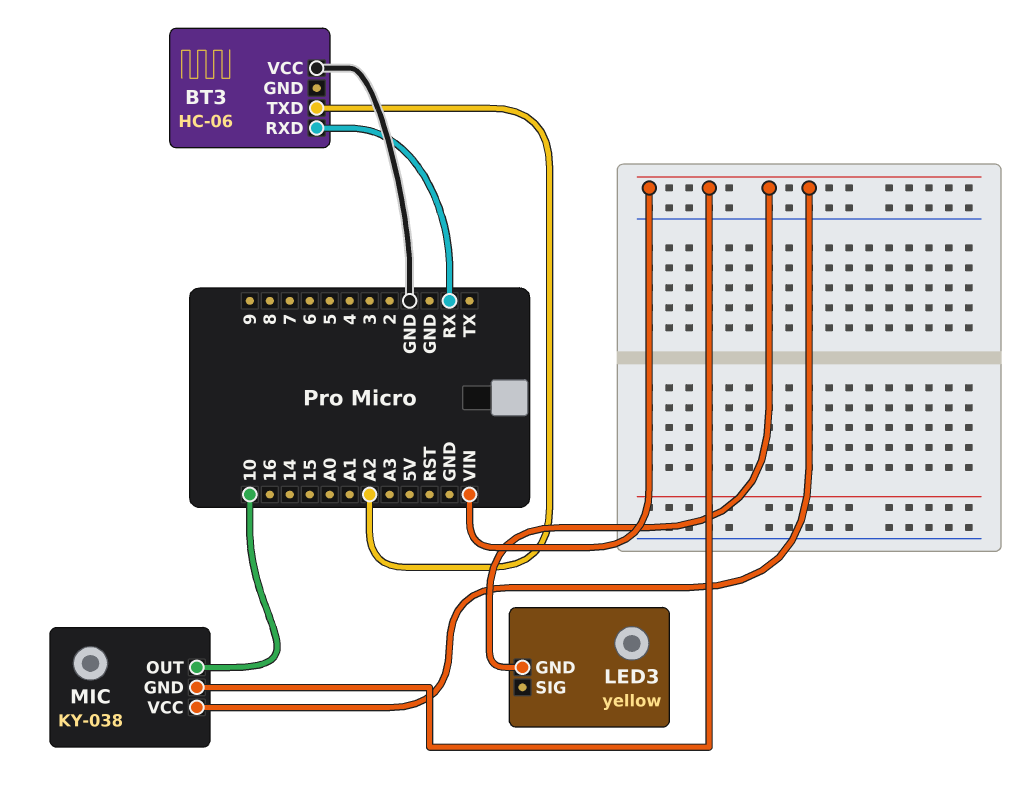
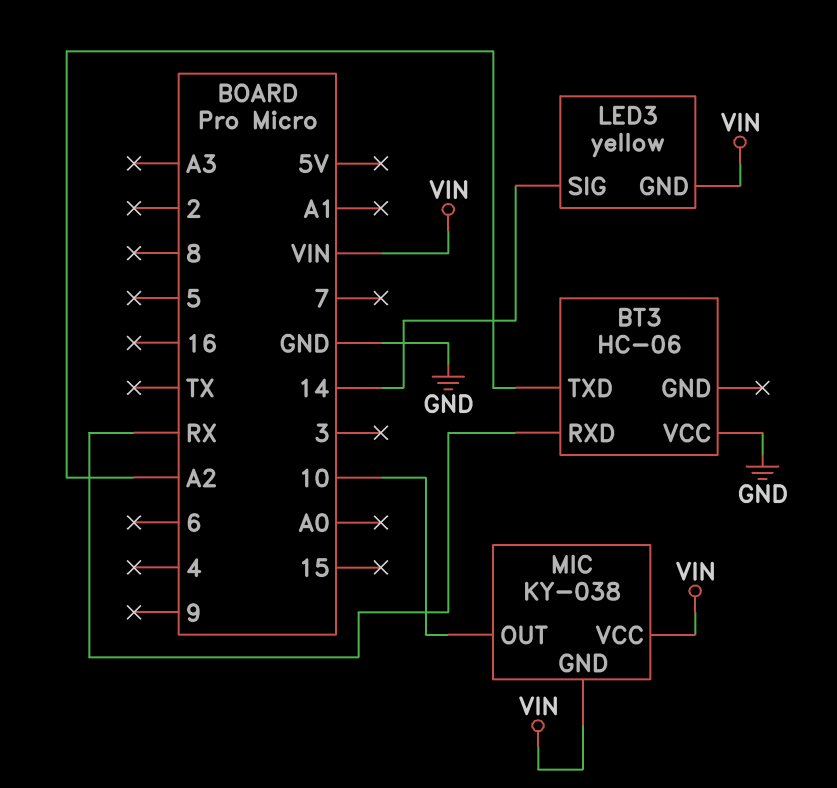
LED3 pin SIG: none -> 14

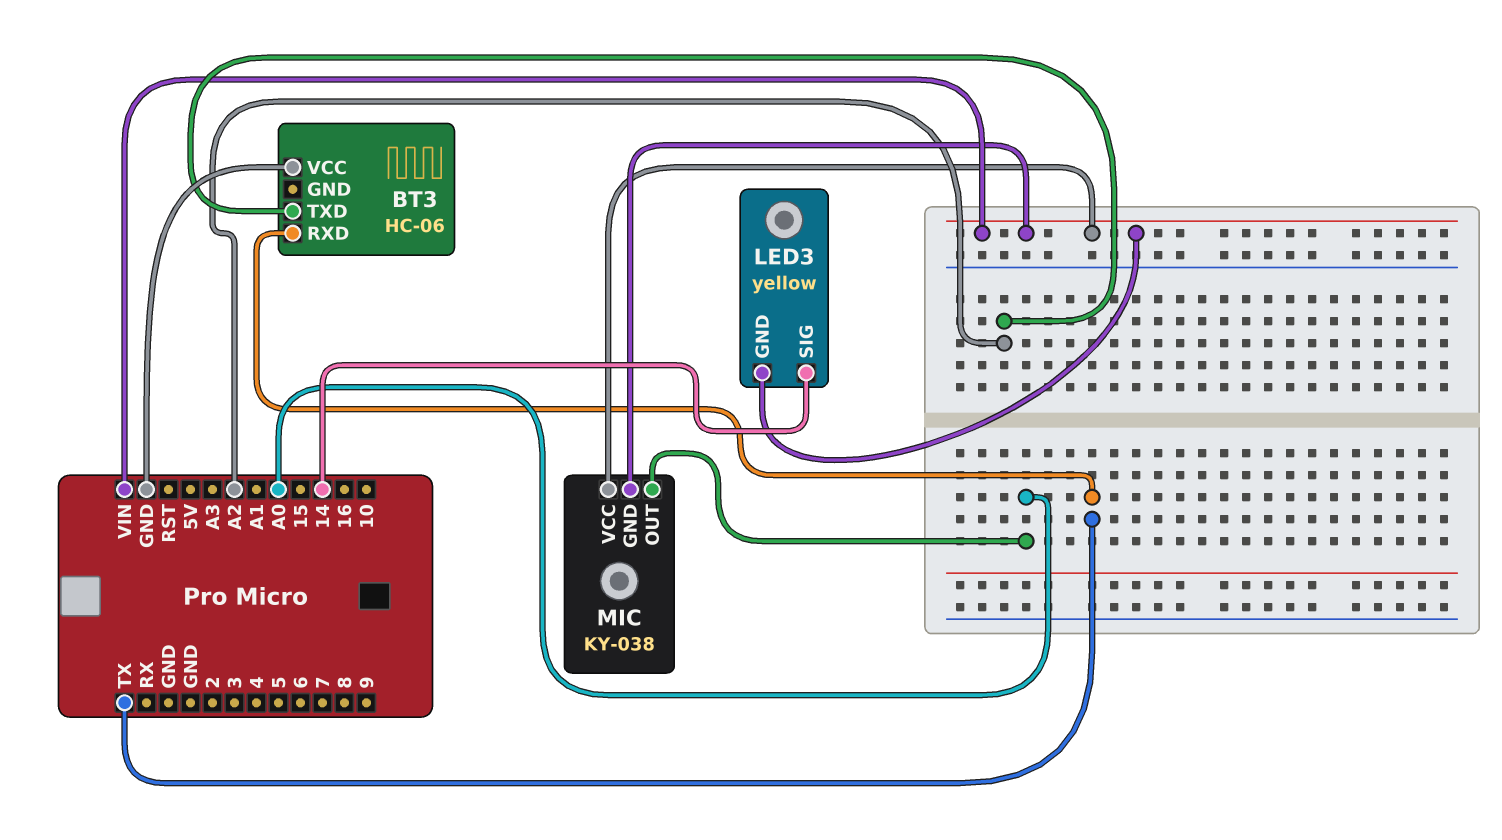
BT3 pin RXD: RX -> TX
MIC pin OUT: 10 -> A0

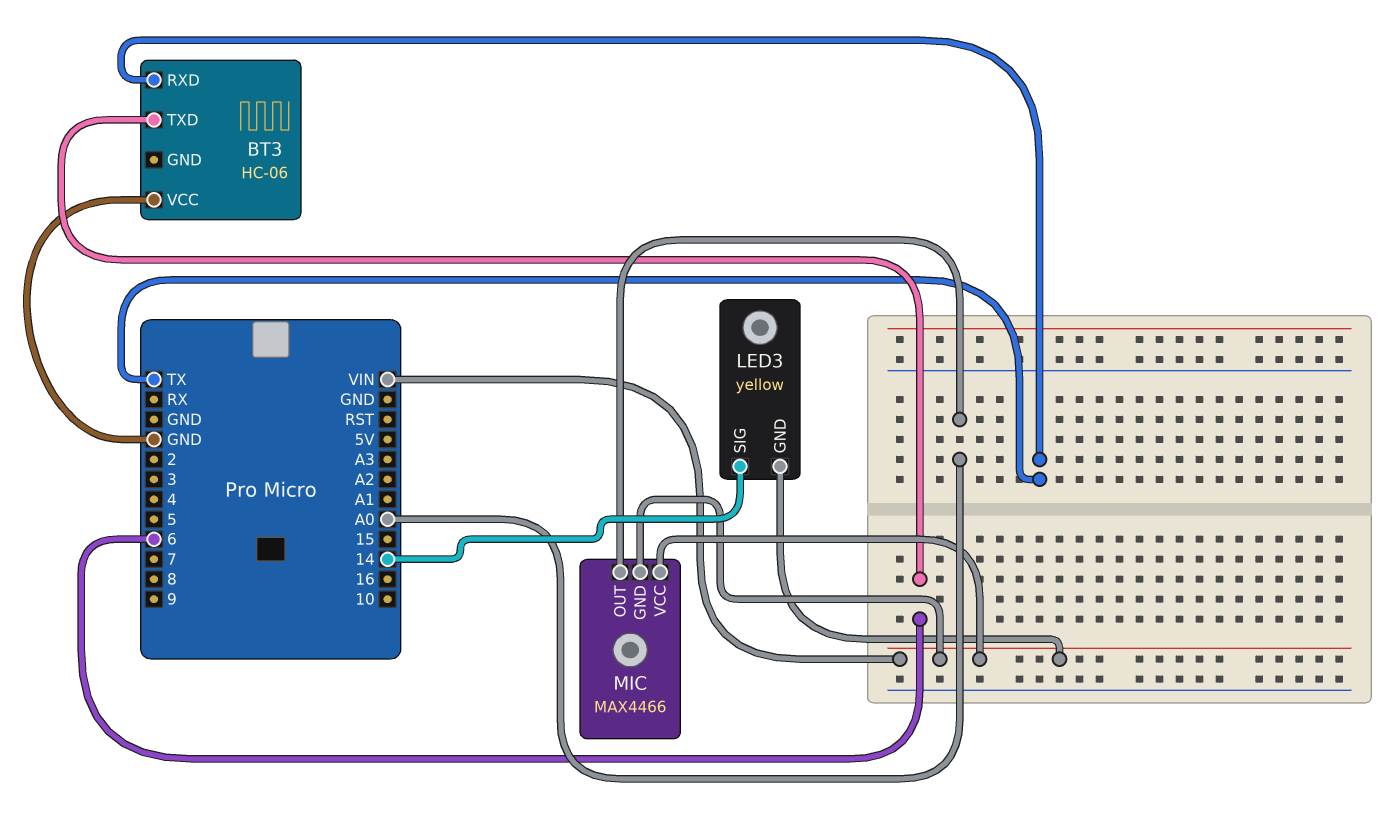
BT3 pin TXD: A2 -> 6
MIC: KY-038 -> MAX4466

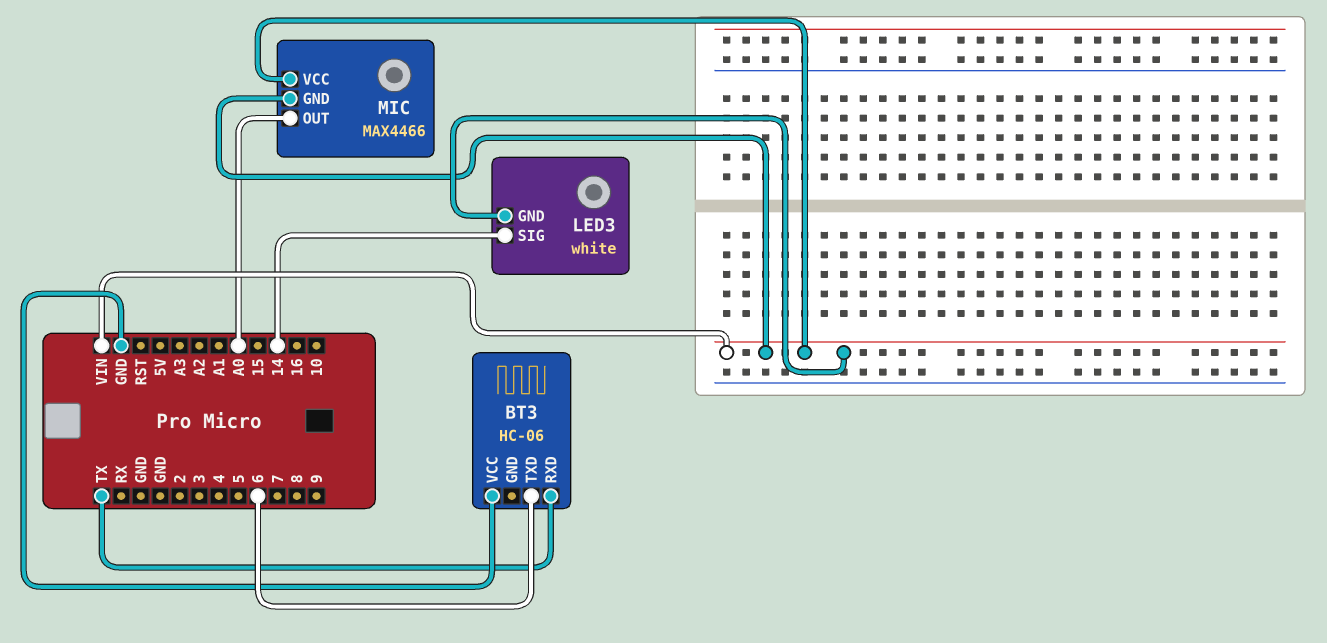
LED3: yellow -> white

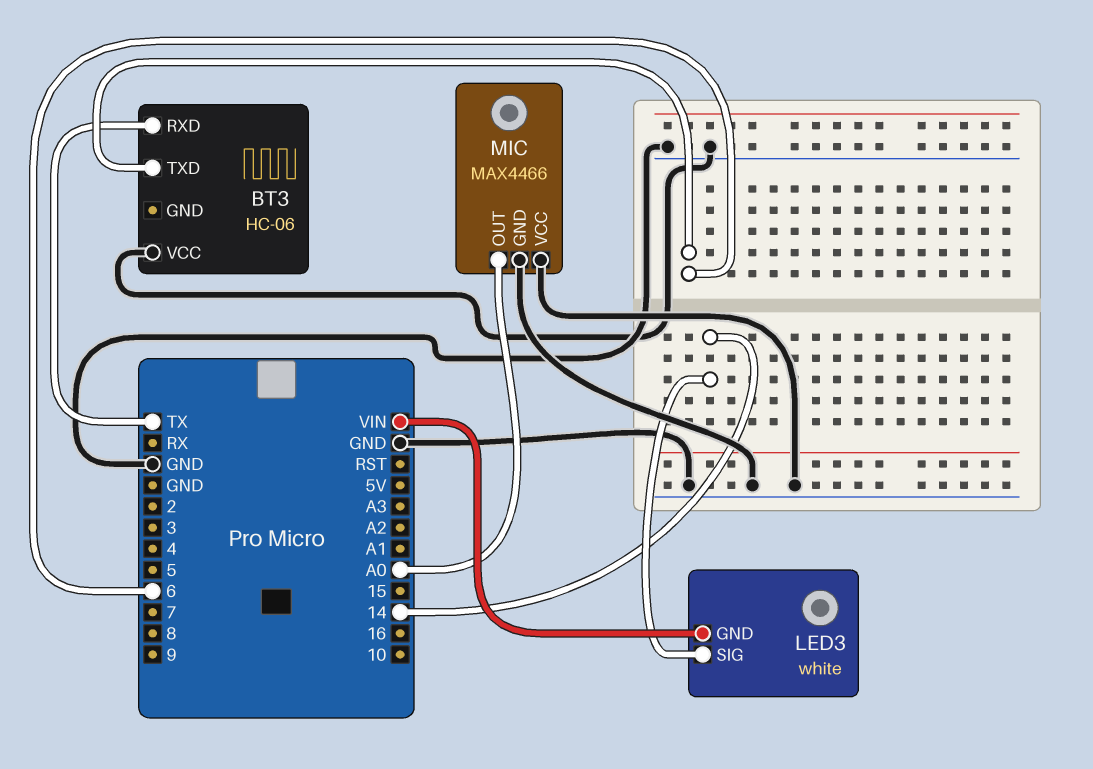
MIC pin GND: VIN -> GND
MIC pin VCC: VIN -> GND

